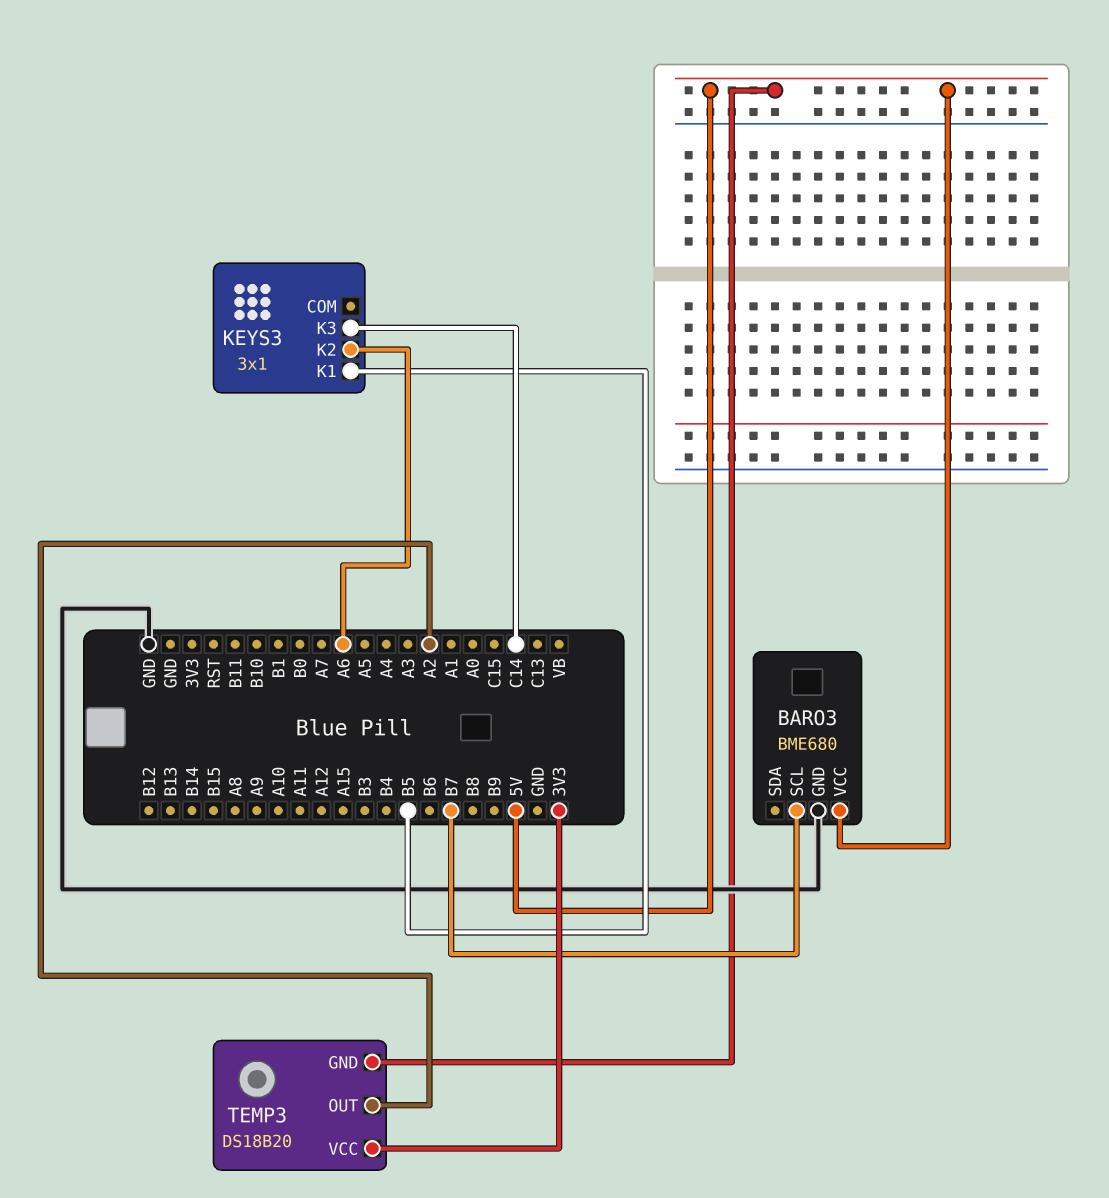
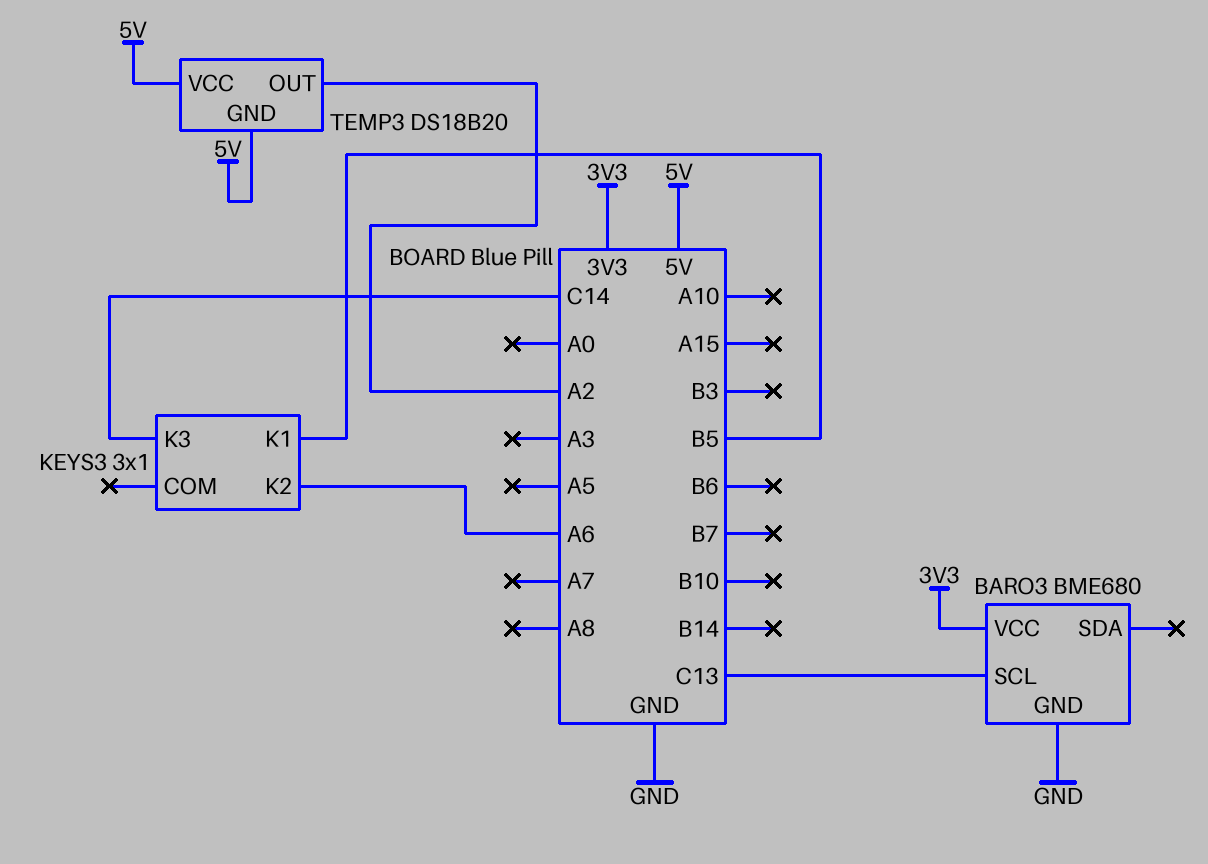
BARO3 pin SCL: B7 -> C13
BARO3 pin VCC: 5V -> 3V3
TEMP3 pin VCC: 3V3 -> 5V

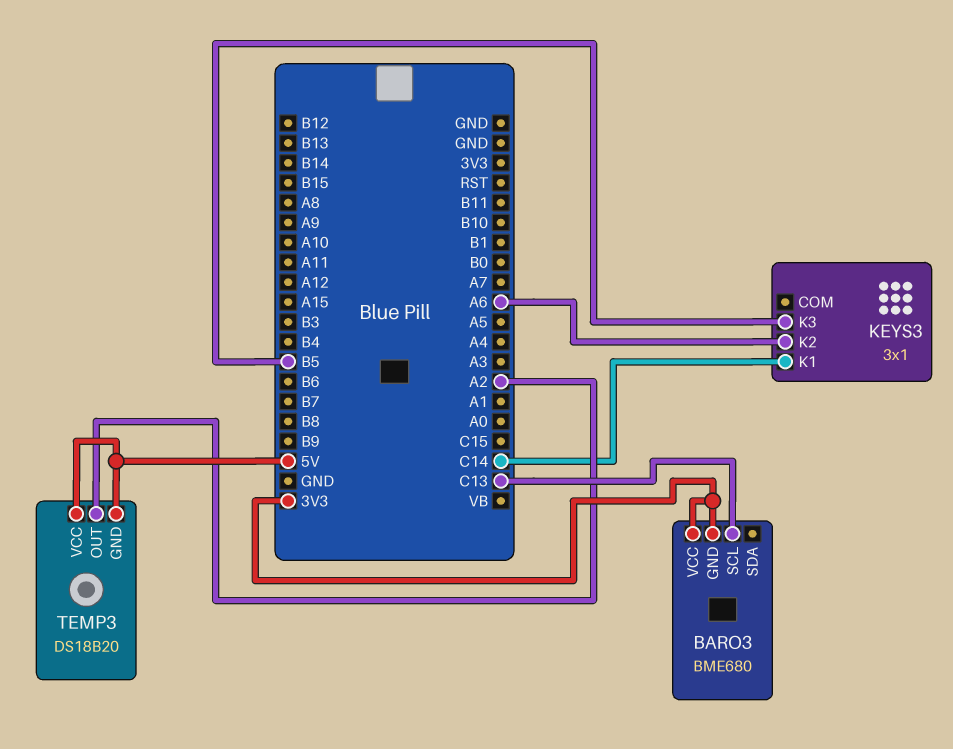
BARO3 pin GND: GND -> 3V3
KEYS3 pin K1: B5 -> C14
KEYS3 pin K3: C14 -> B5

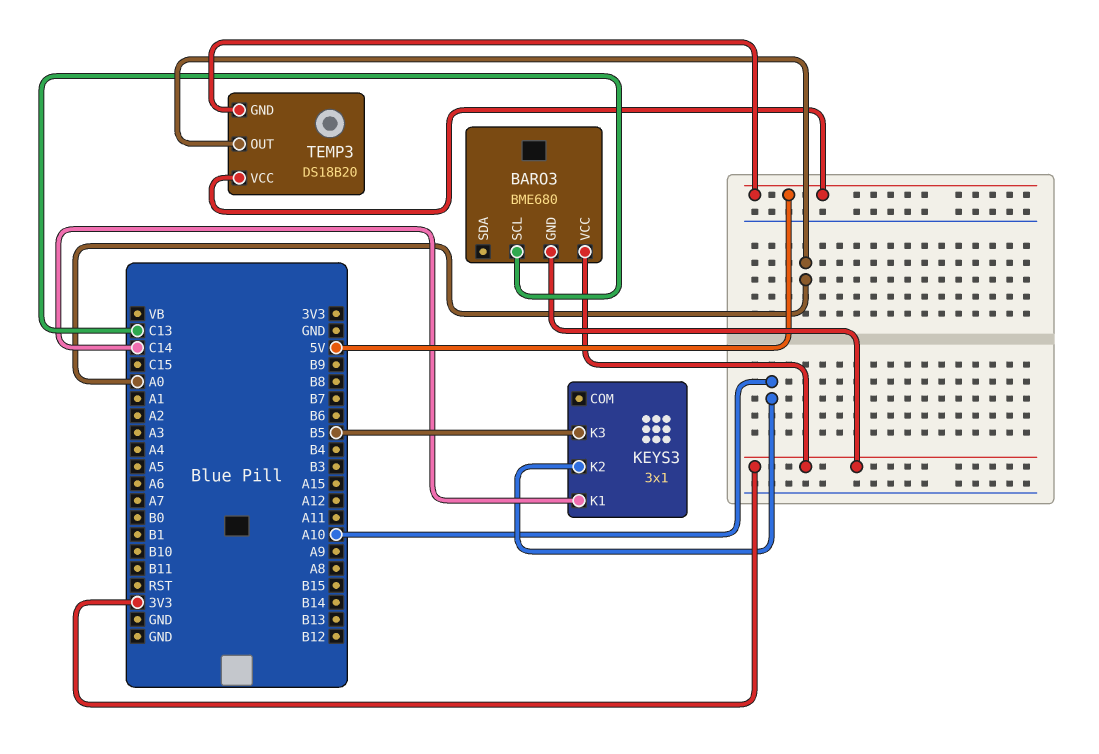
KEYS3 pin K2: A6 -> A10
TEMP3 pin OUT: A2 -> A0

